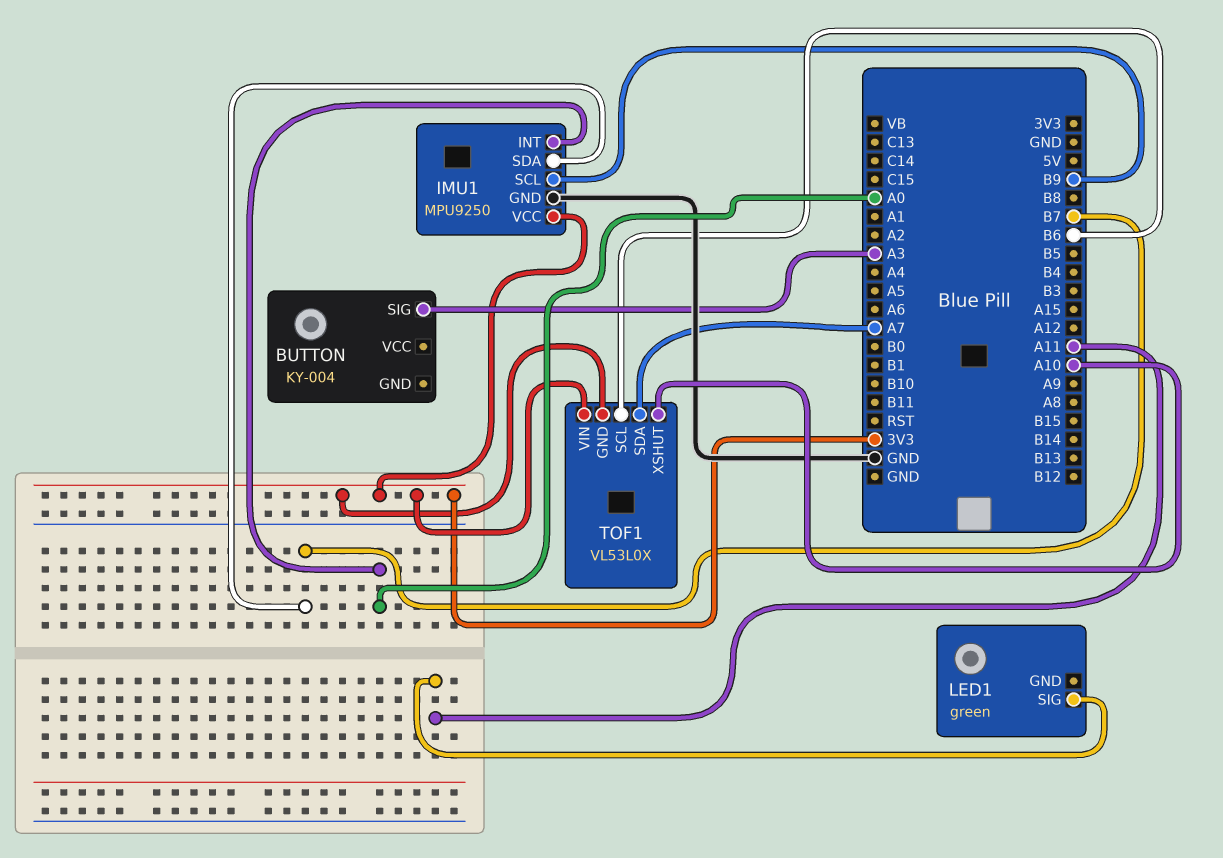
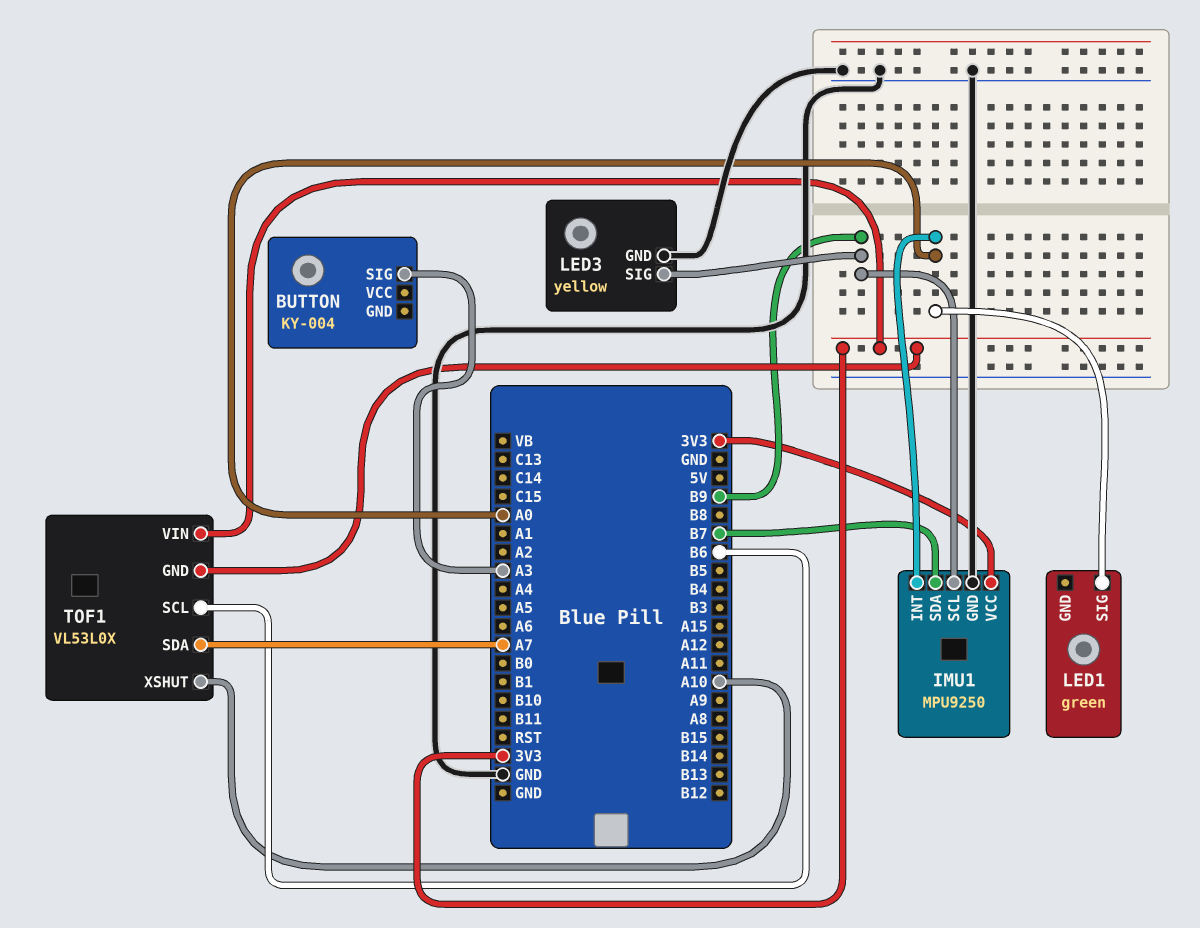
LED1 pin SIG: A11 -> A0
LED3: none -> yellow
LED3 pin GND: none -> GND
LED3 pin SIG: none -> B9

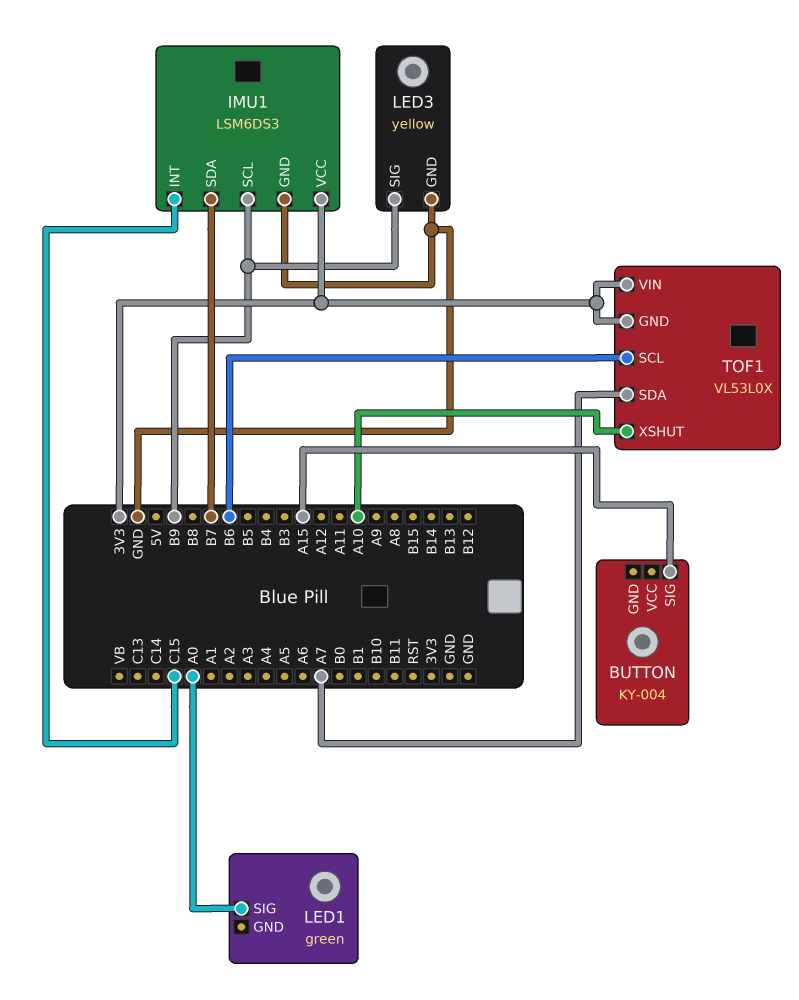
BUTTON pin SIG: A3 -> A15
IMU1: MPU9250 -> LSM6DS3
IMU1 pin INT: A0 -> C15

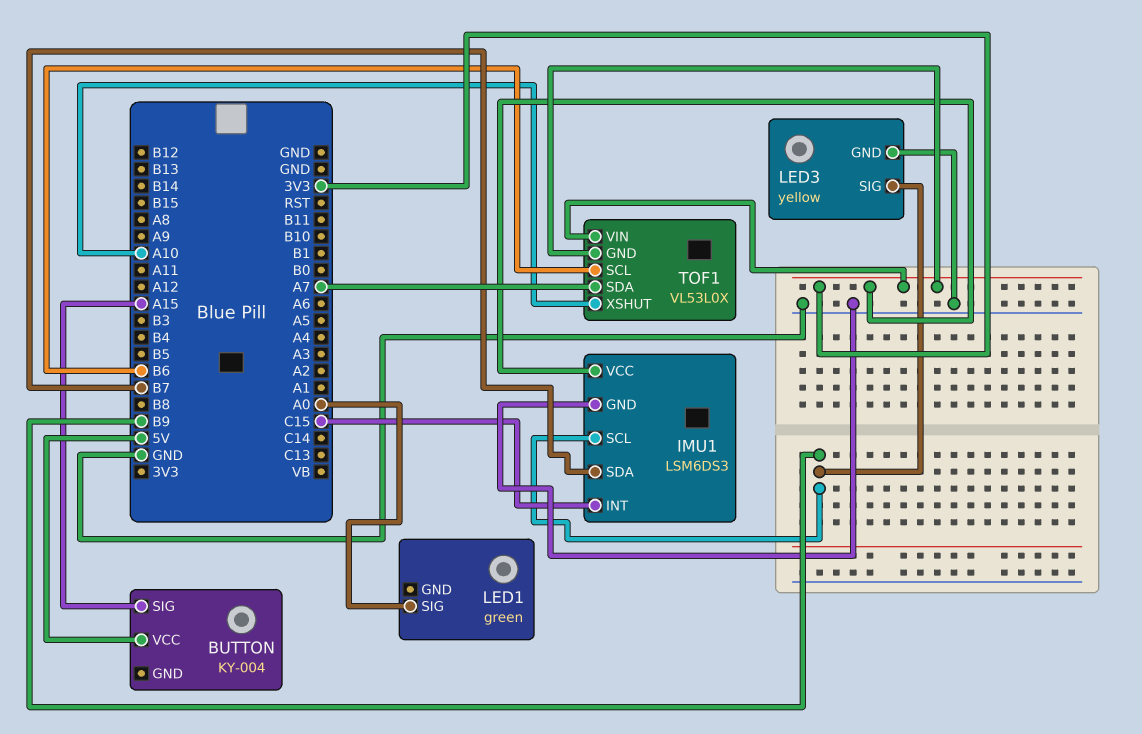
BUTTON pin VCC: none -> 5V

